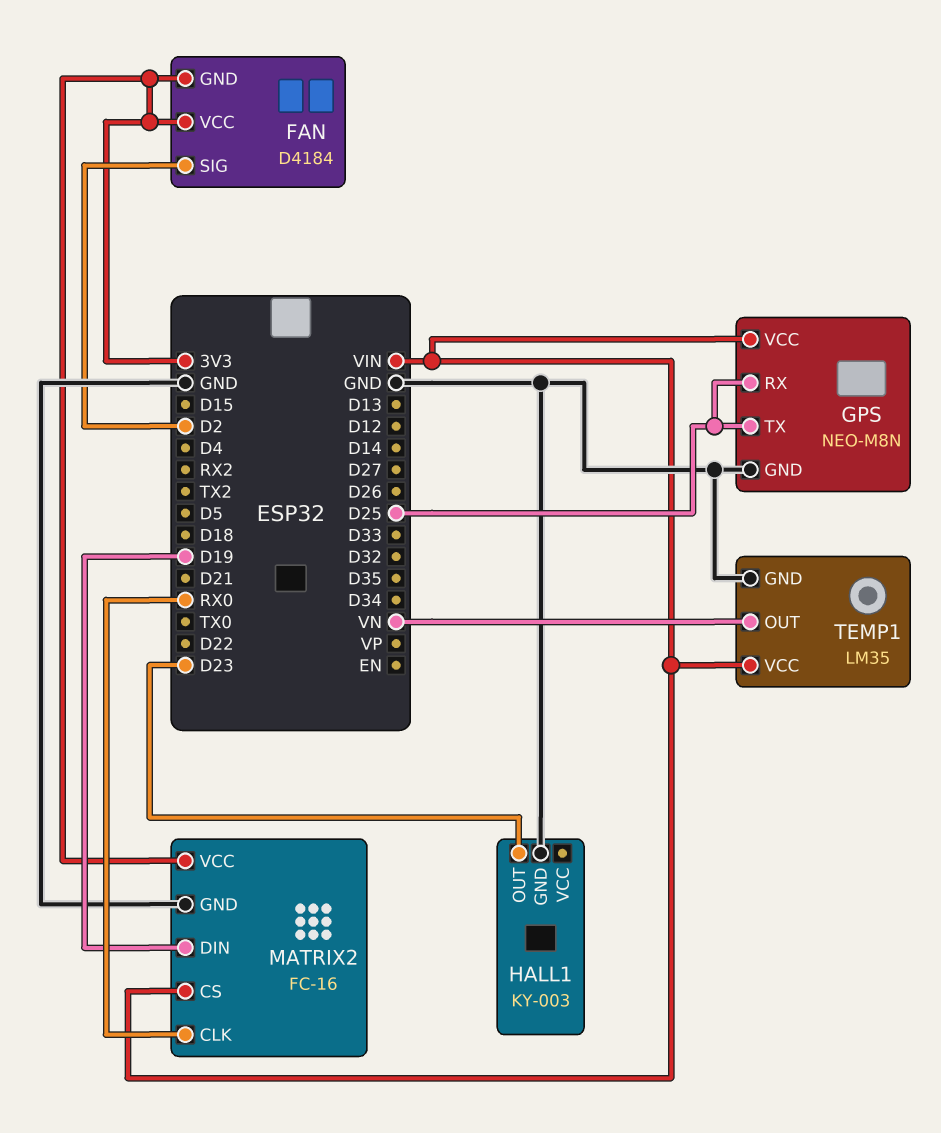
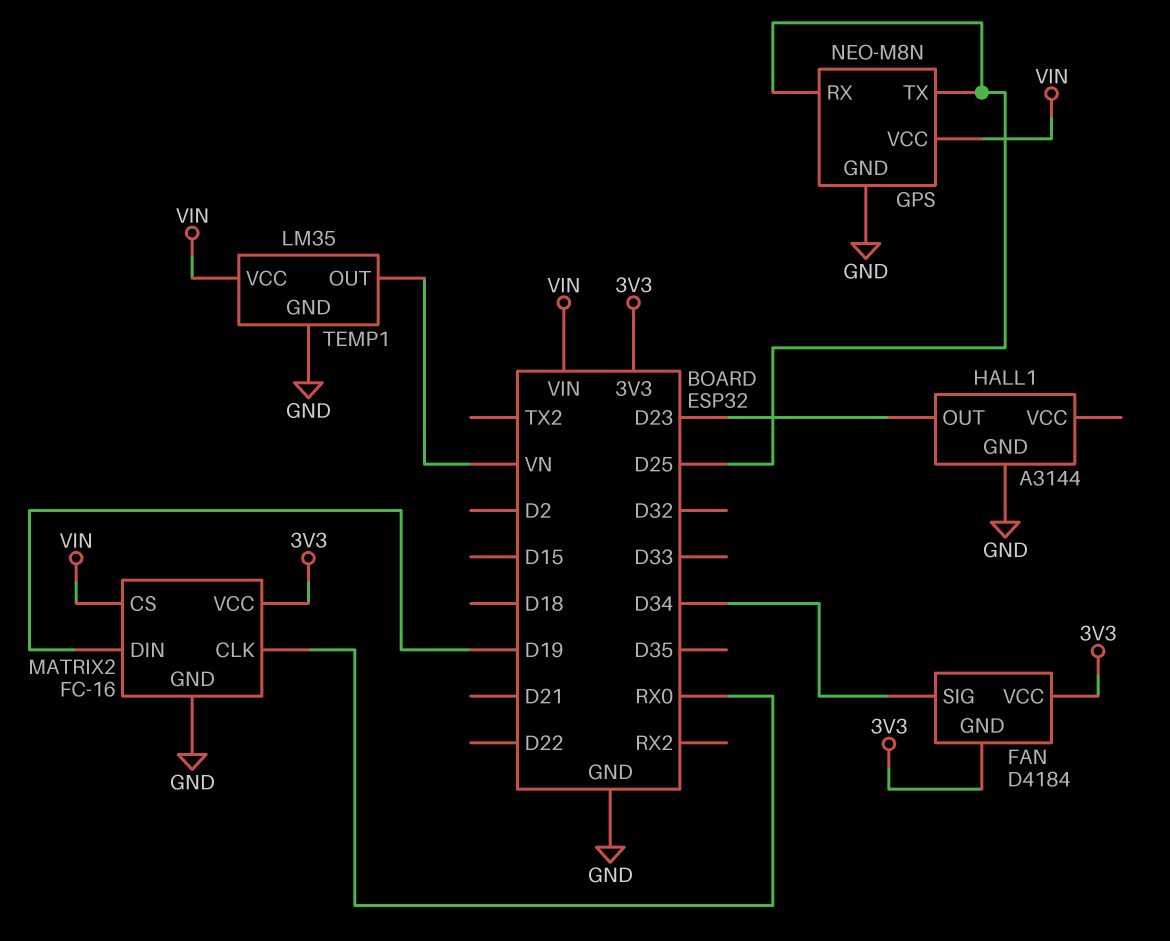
FAN pin SIG: D2 -> D34
HALL1: KY-003 -> A3144

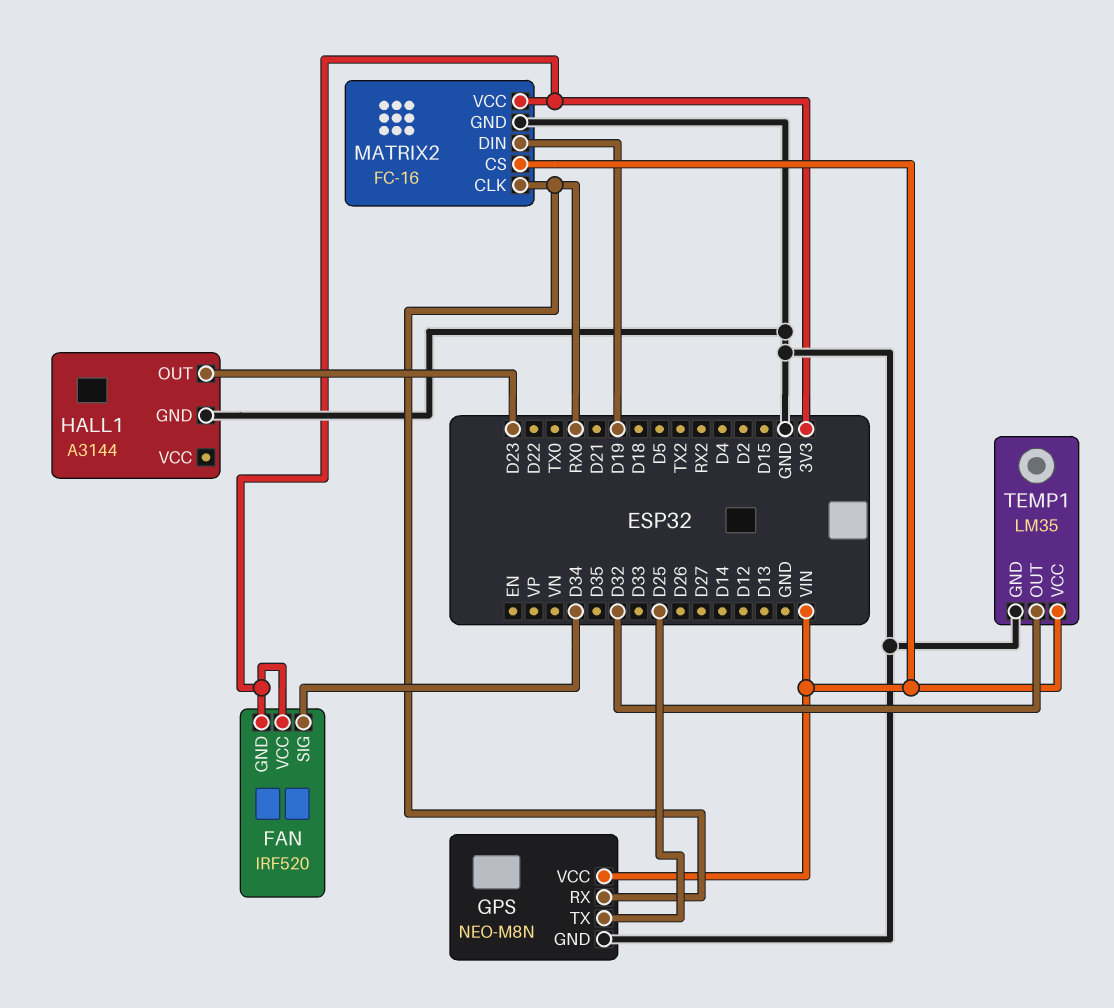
FAN: D4184 -> IRF520
GPS pin RX: D25 -> RX0
TEMP1 pin OUT: VN -> D32

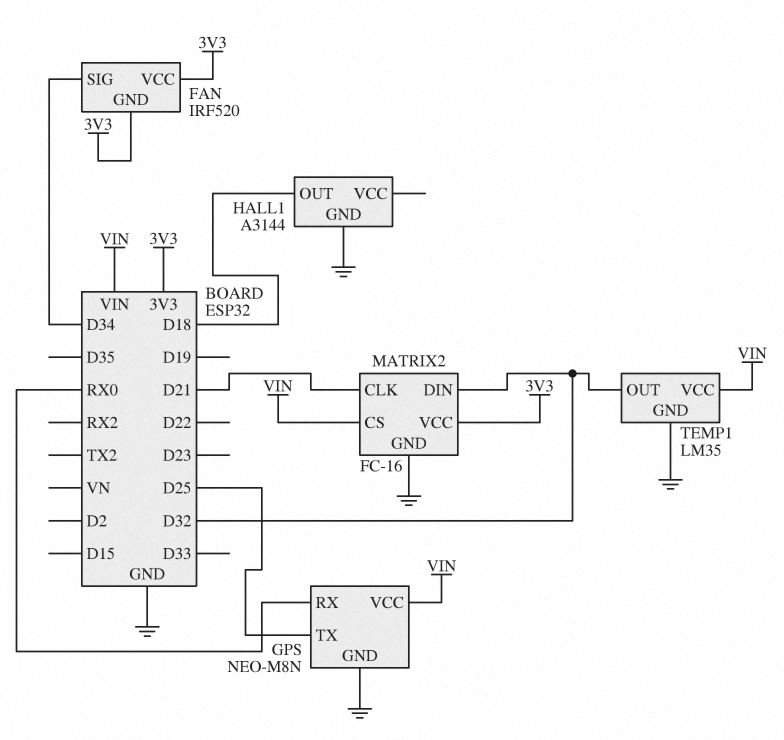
HALL1 pin OUT: D23 -> D18
MATRIX2 pin CLK: RX0 -> D21
MATRIX2 pin DIN: D19 -> D32

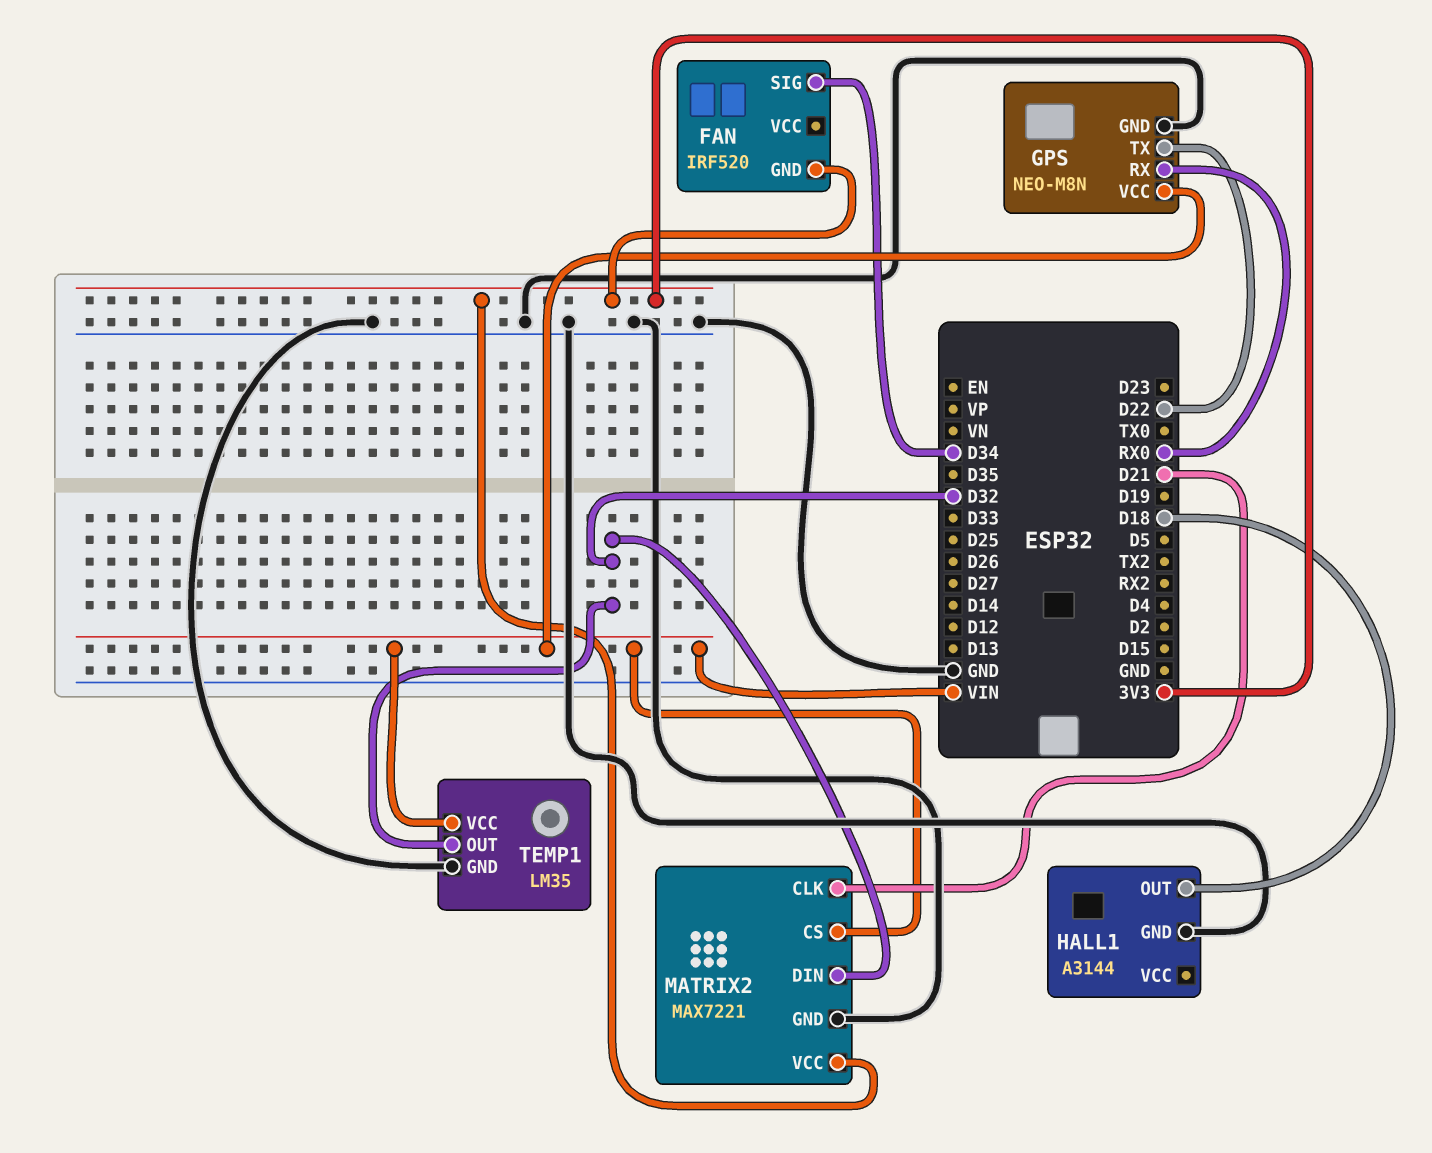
FAN pin VCC: 3V3 -> none
GPS pin TX: D25 -> D22
MATRIX2: FC-16 -> MAX7221

